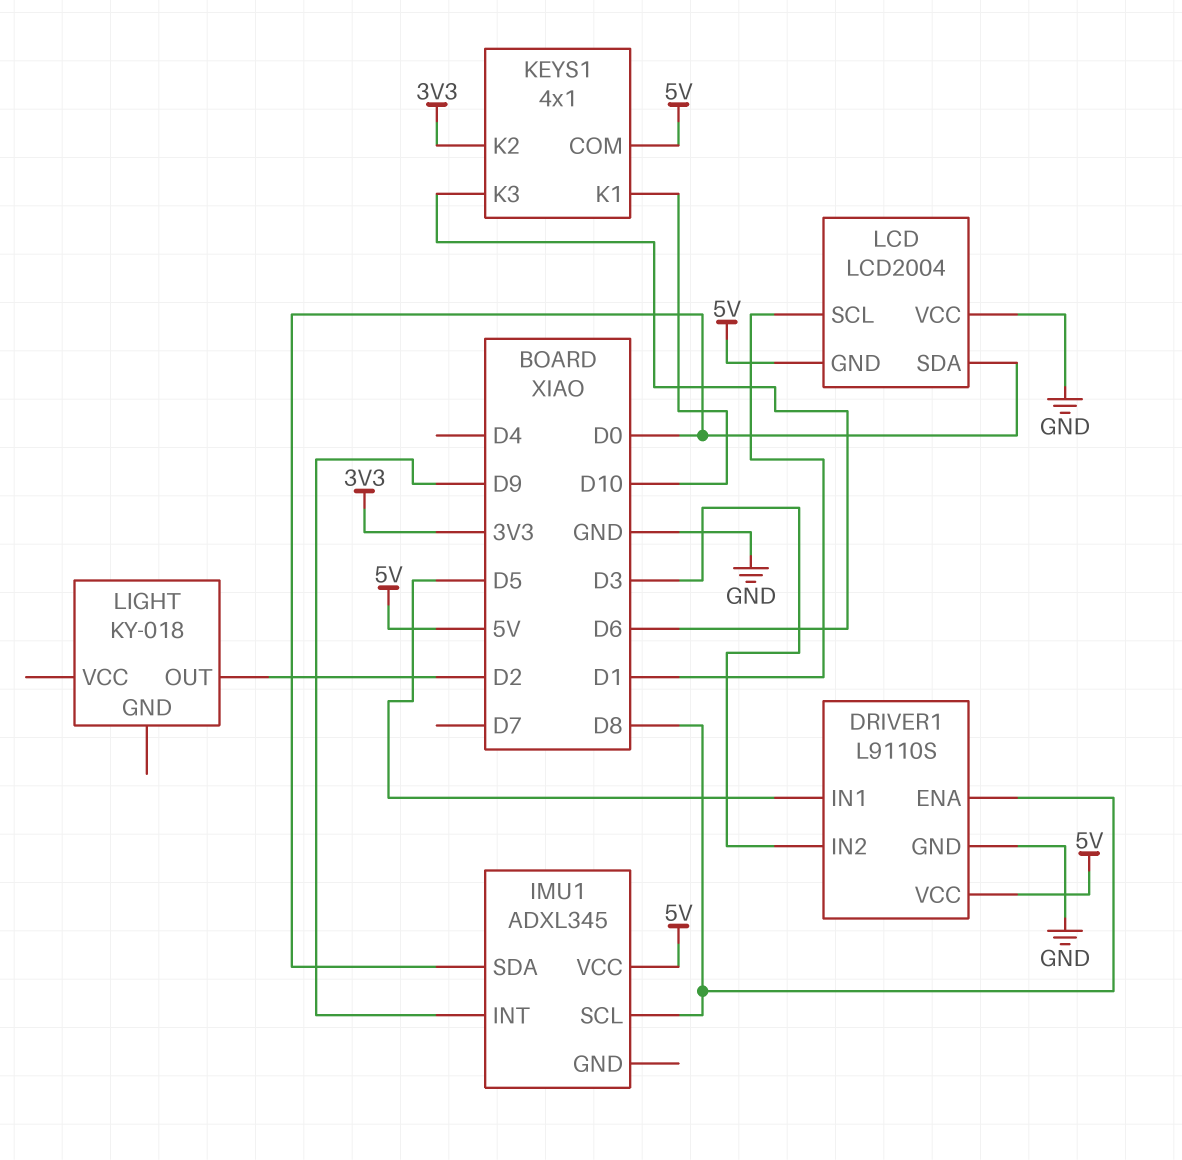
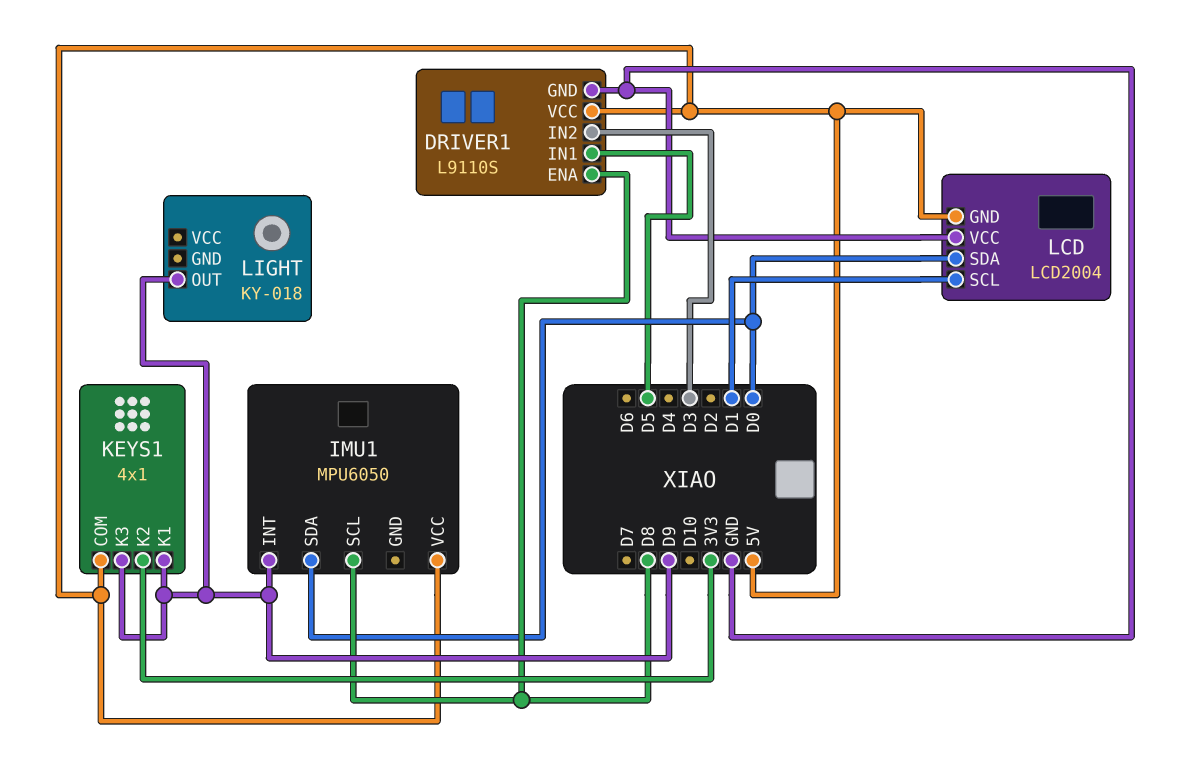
IMU1: ADXL345 -> MPU6050
KEYS1 pin K1: D10 -> D9
KEYS1 pin K3: D6 -> D9
LIGHT pin OUT: D2 -> D9

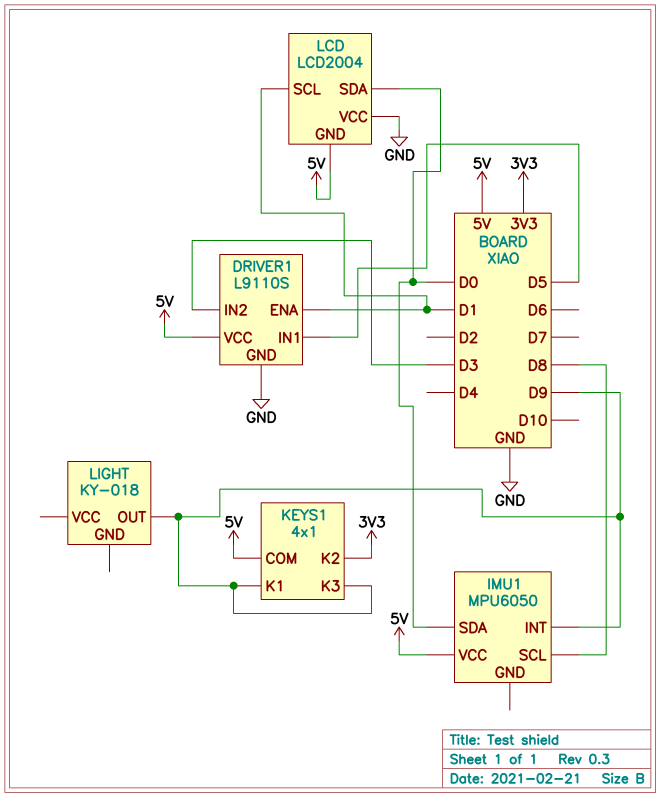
DRIVER1 pin ENA: D8 -> D1

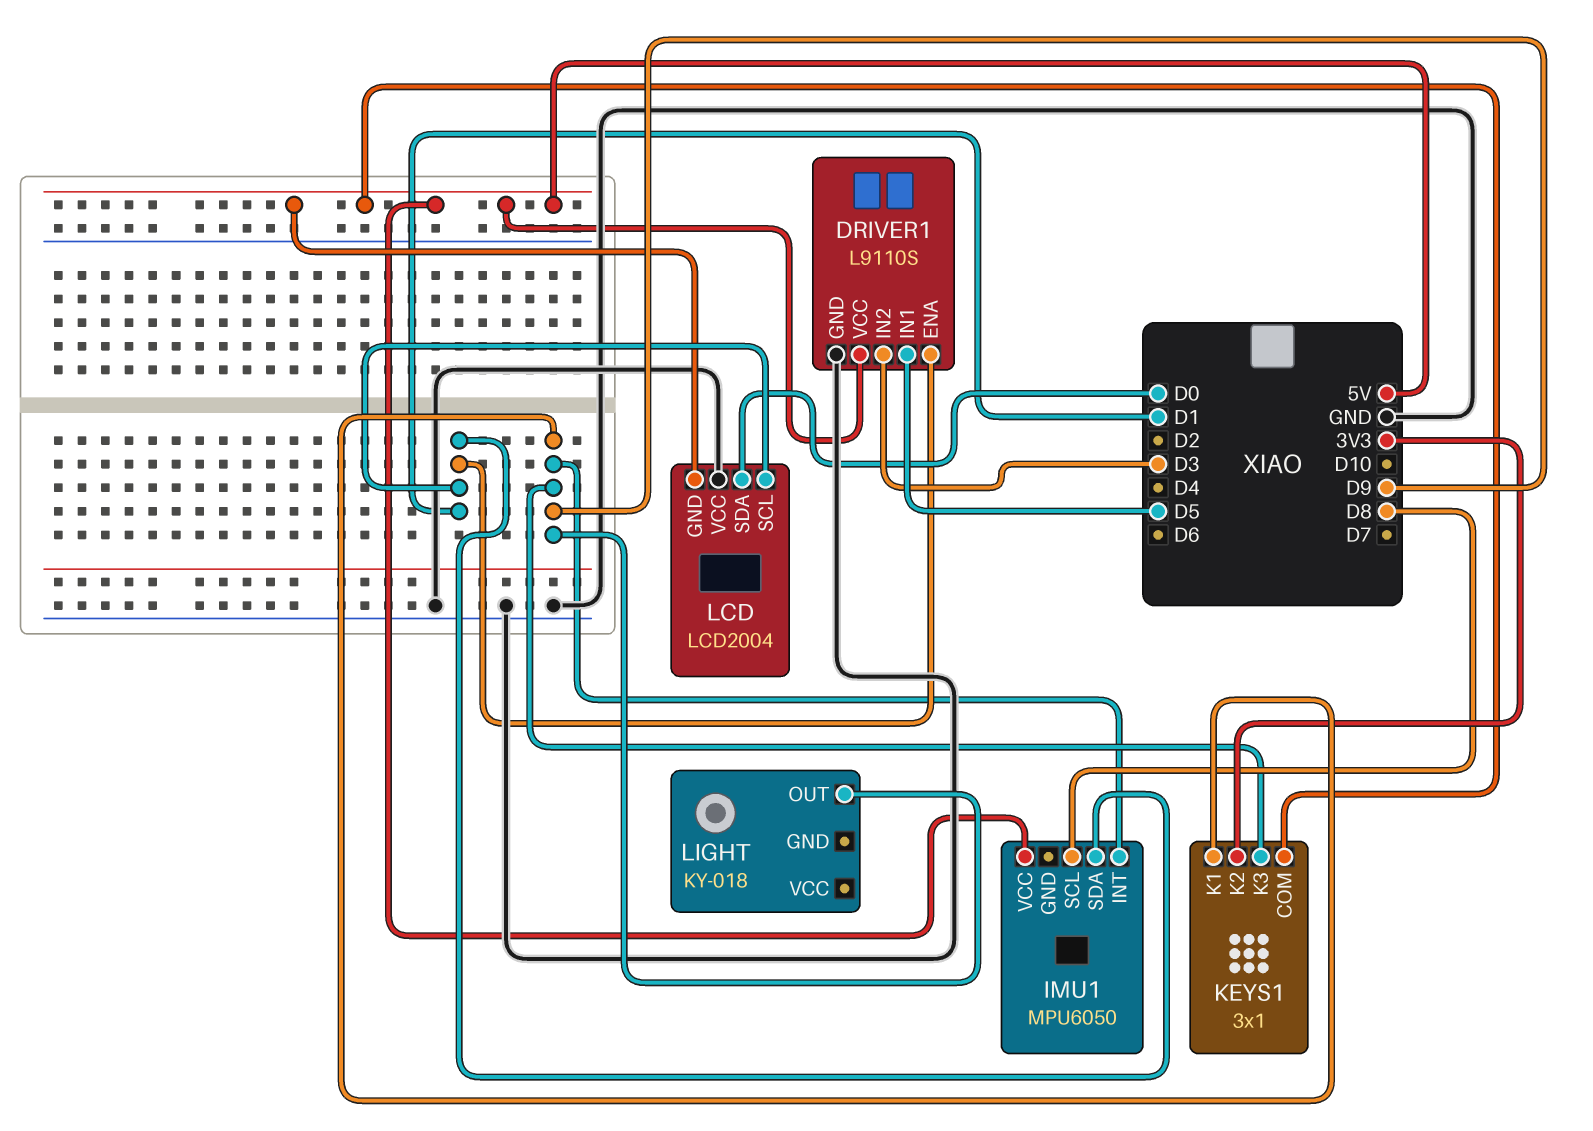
IMU1 pin SDA: D0 -> D1
KEYS1: 4x1 -> 3x1

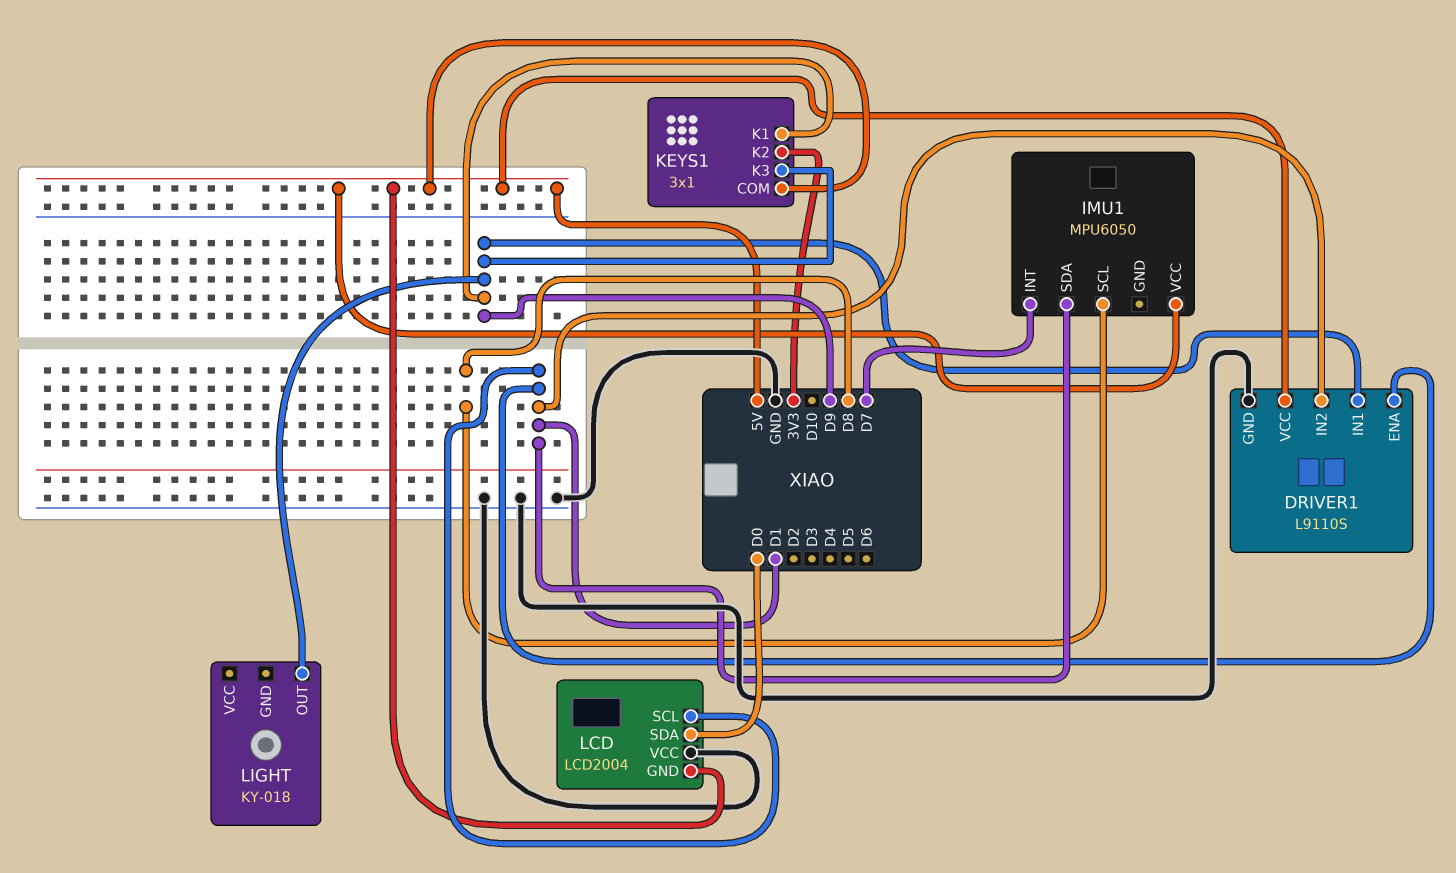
DRIVER1 pin IN1: D5 -> D9
DRIVER1 pin IN2: D3 -> D1
IMU1 pin INT: D9 -> D7

